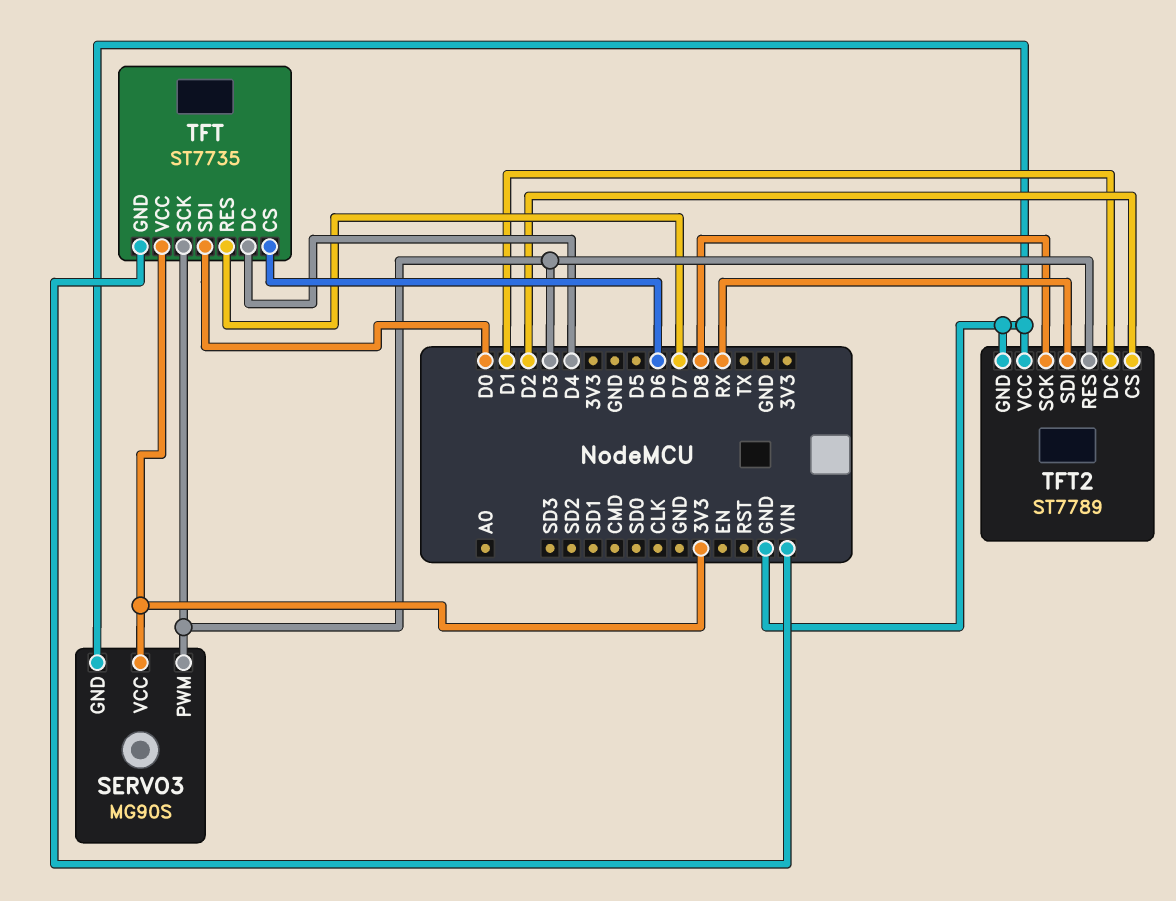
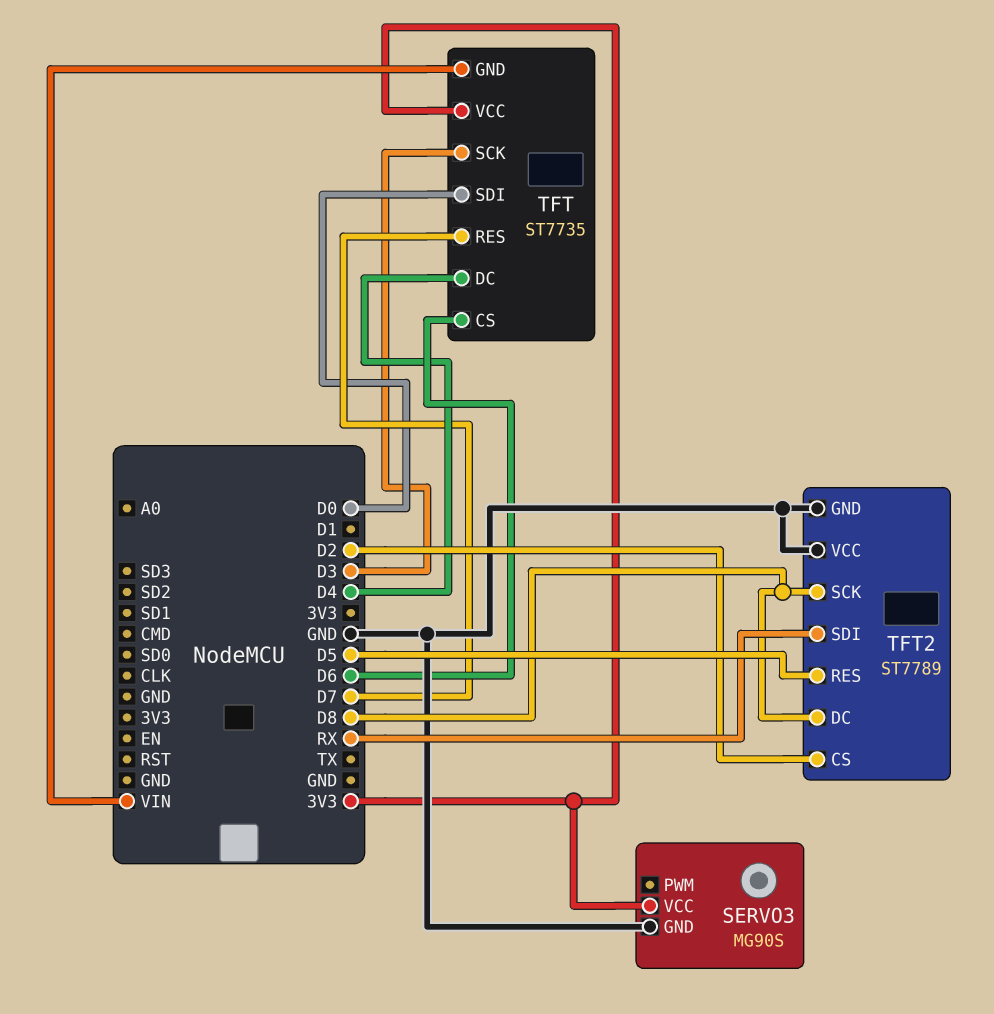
SERVO3 pin PWM: D3 -> none
TFT2 pin DC: D1 -> D8
TFT2 pin RES: D3 -> D5

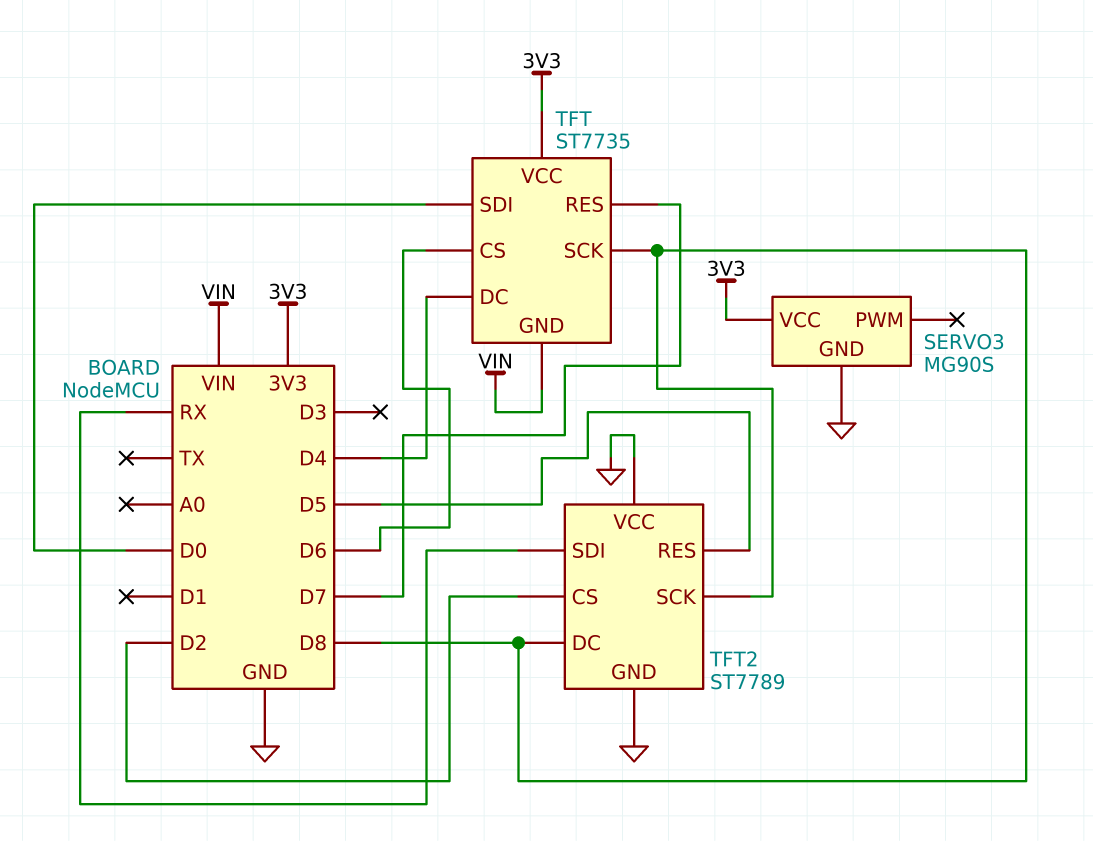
TFT pin SCK: D3 -> D8

